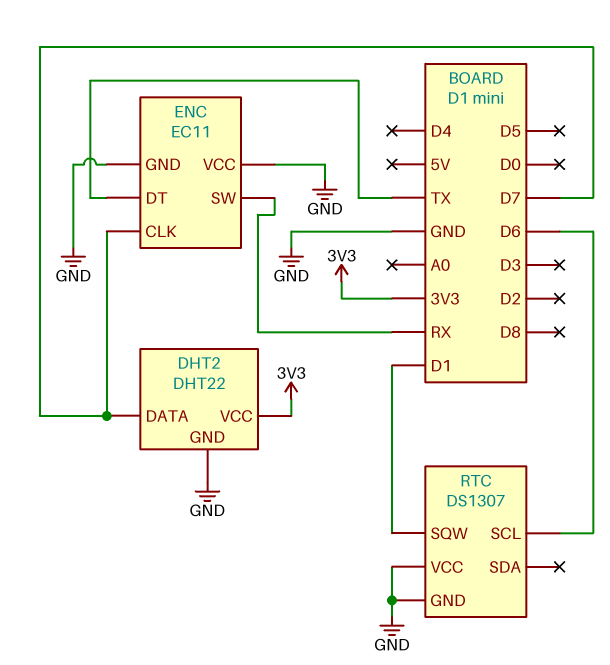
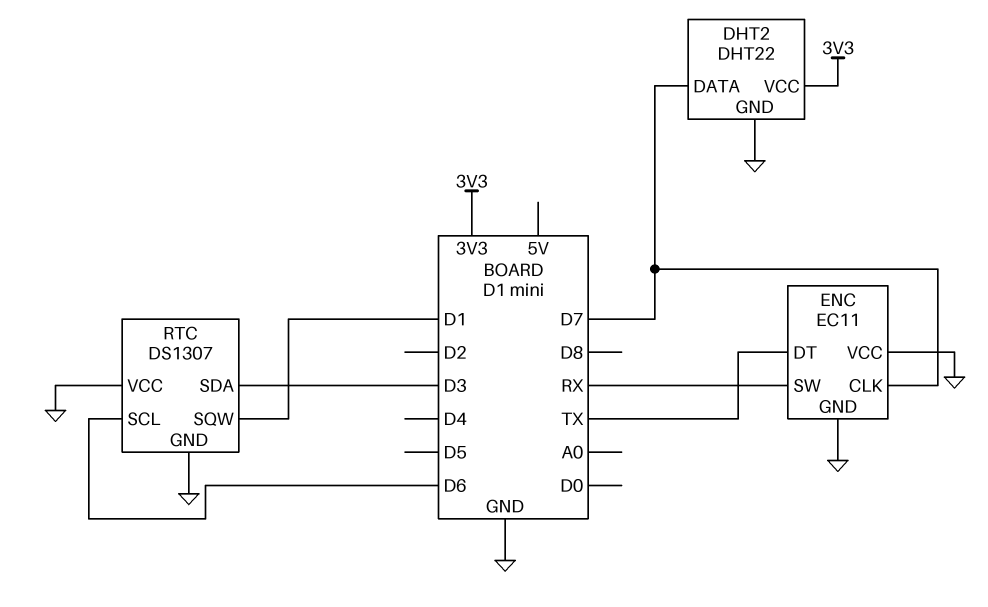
RTC pin SDA: none -> D3

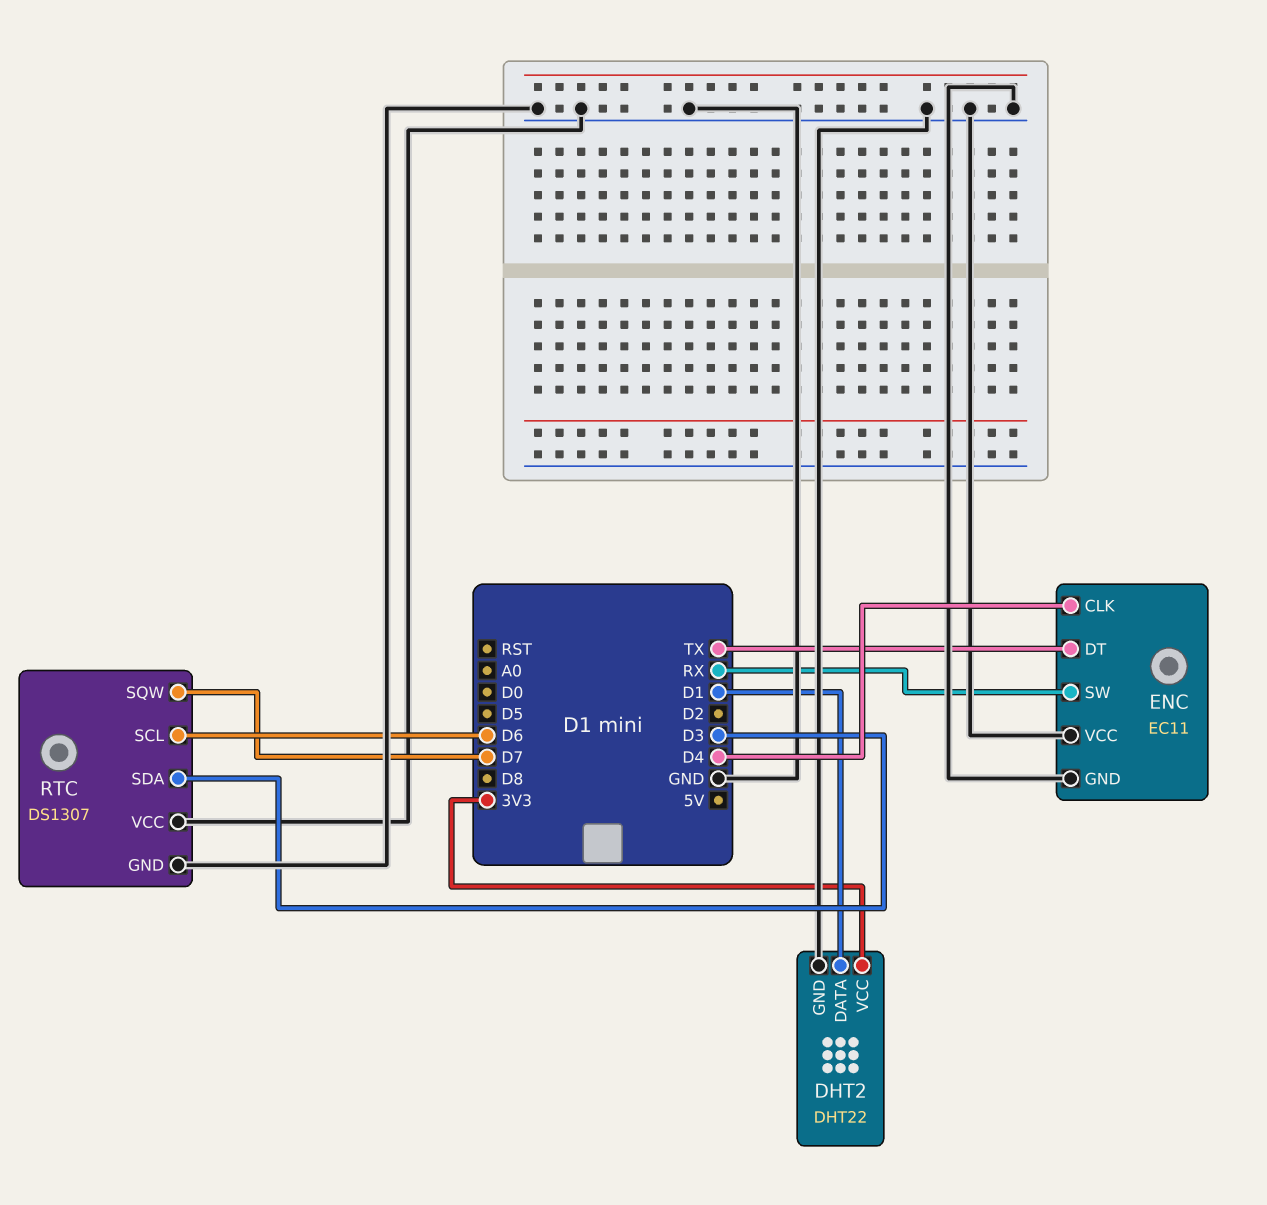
DHT2 pin DATA: D7 -> D1
ENC pin CLK: D7 -> D4
RTC pin SQW: D1 -> D7

